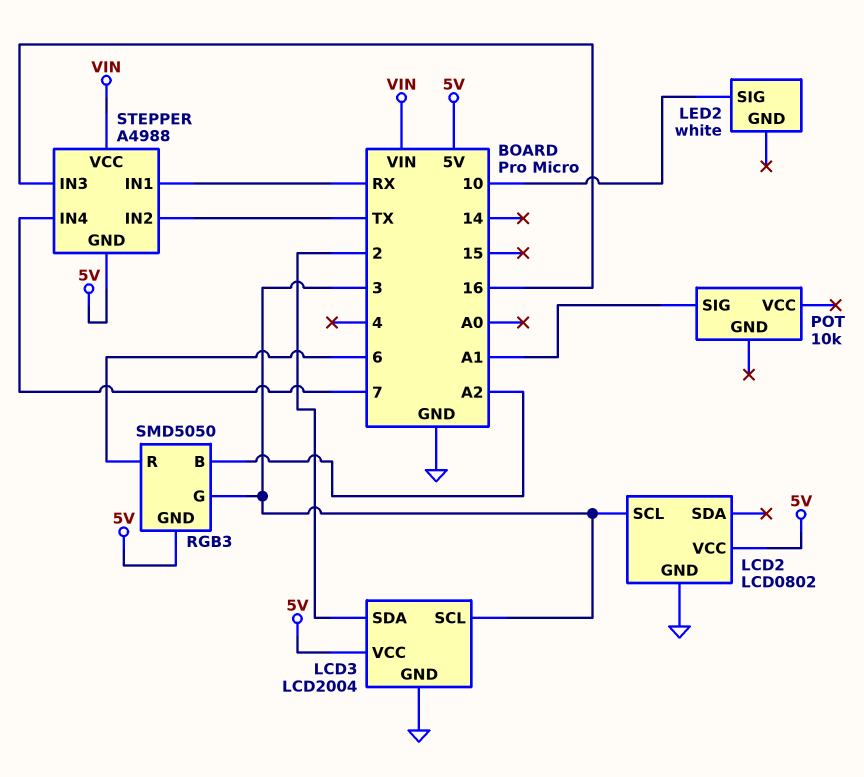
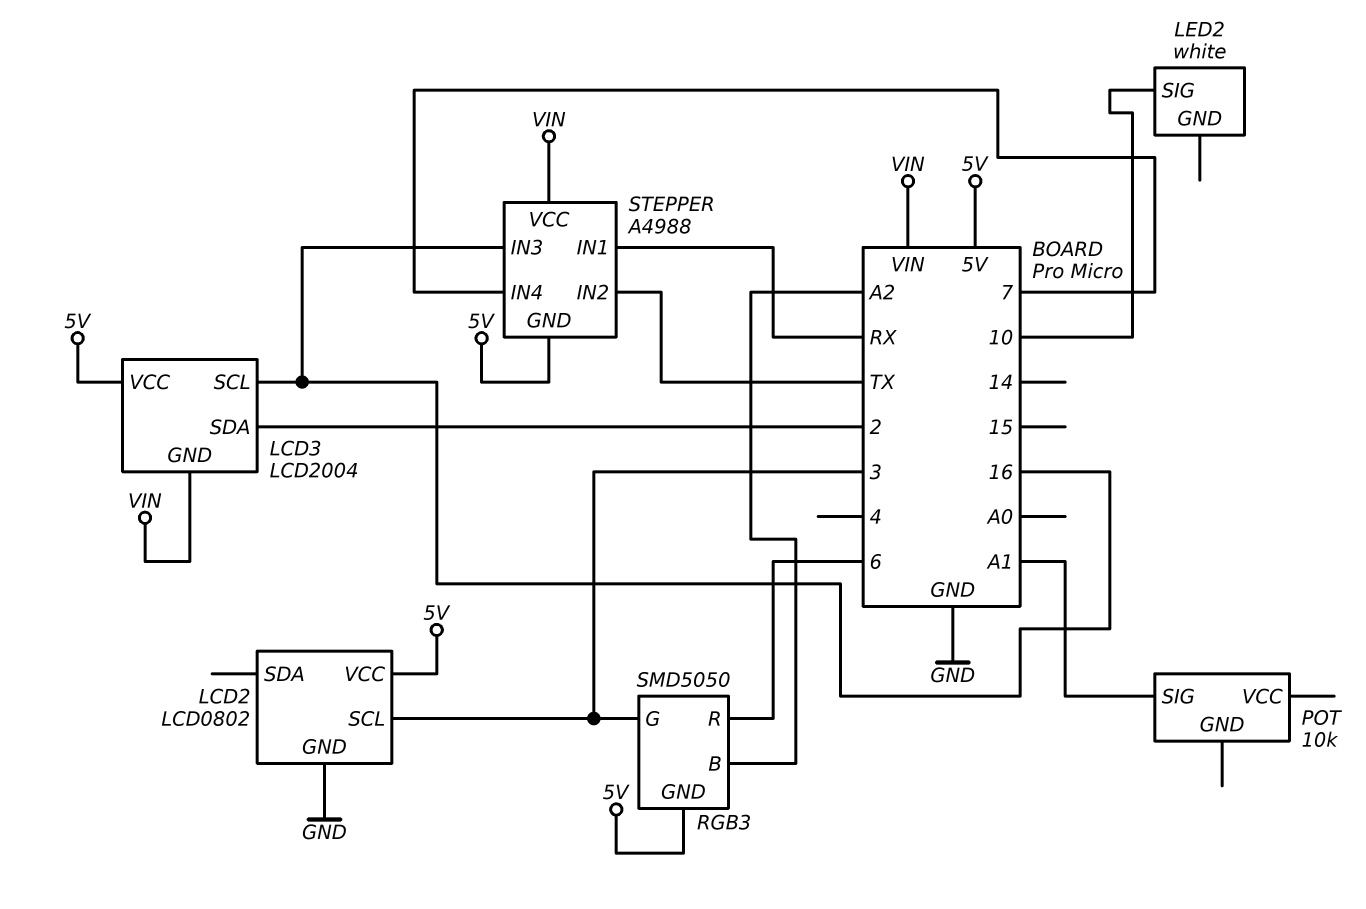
LCD3 pin GND: GND -> VIN
LCD3 pin SCL: 3 -> 16

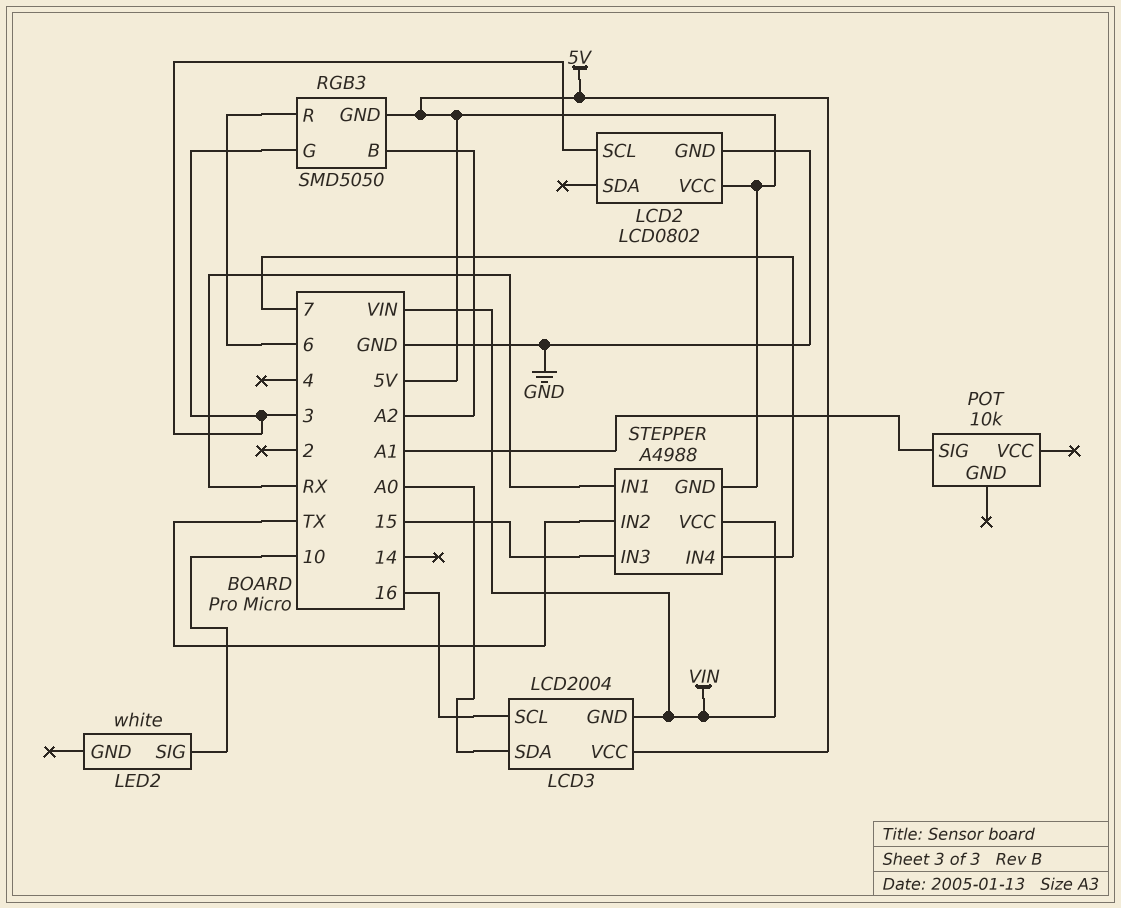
LCD3 pin SDA: 2 -> A0
STEPPER pin IN3: 16 -> 15

